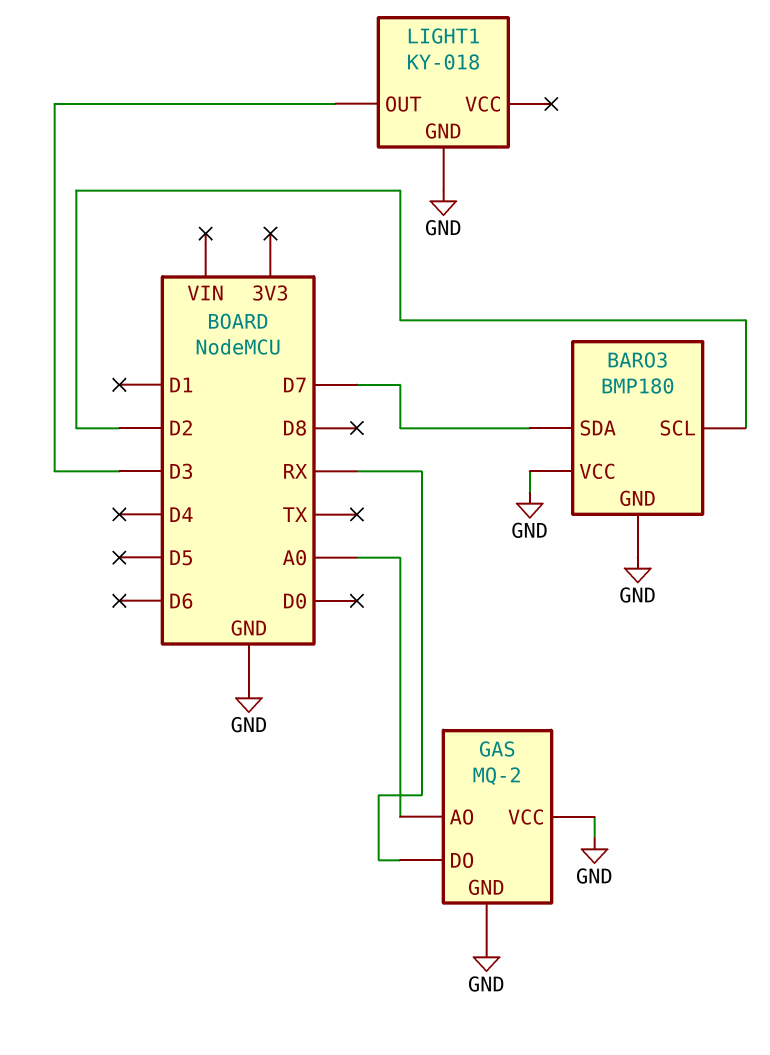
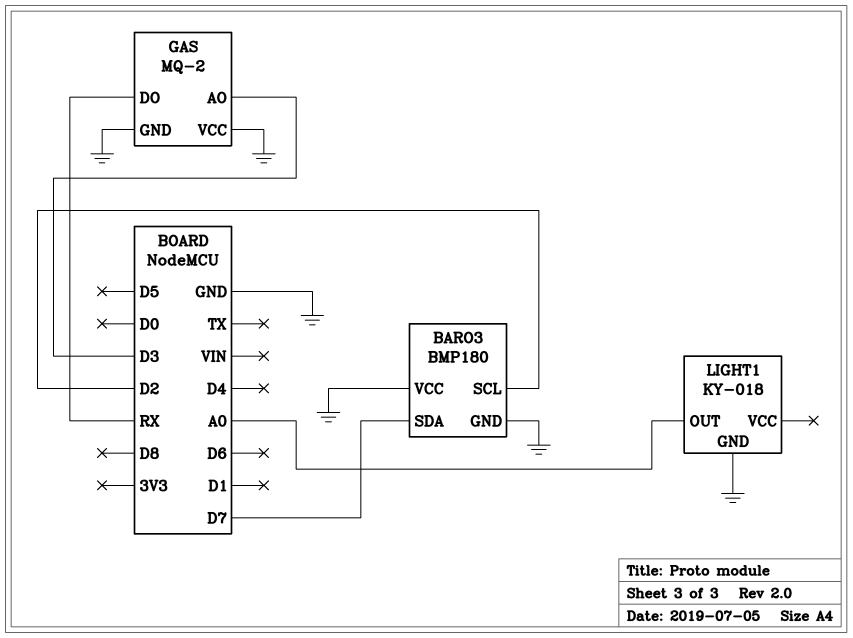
GAS pin AO: A0 -> D3
LIGHT1 pin OUT: D3 -> A0

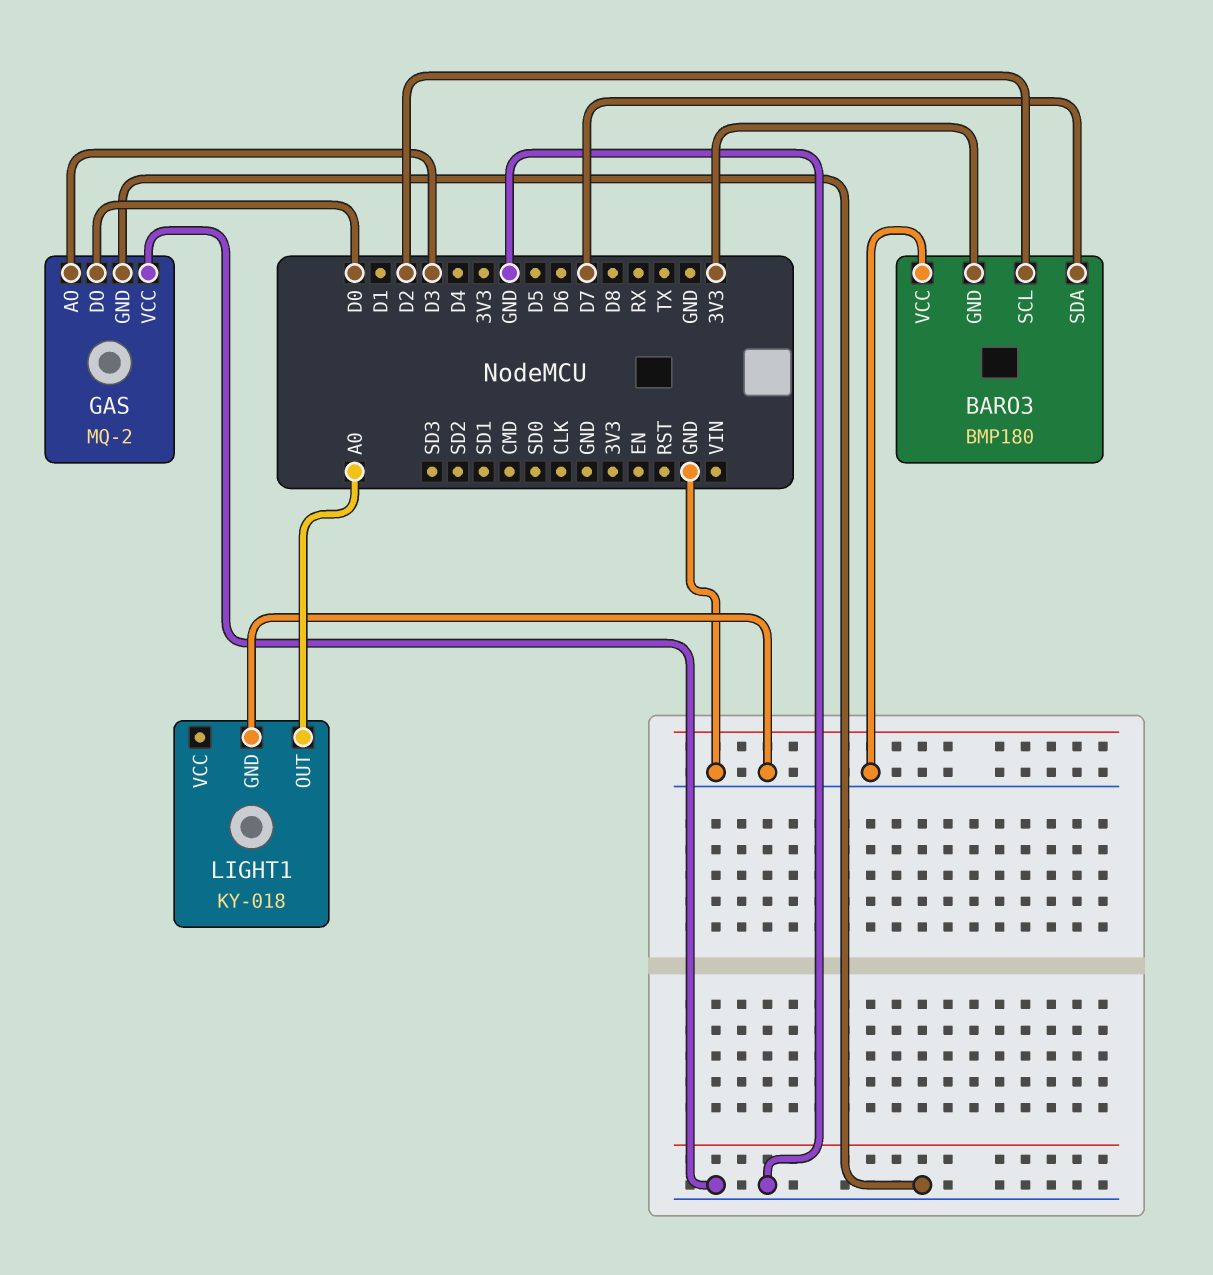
BARO3 pin GND: GND -> 3V3
GAS pin DO: RX -> D0

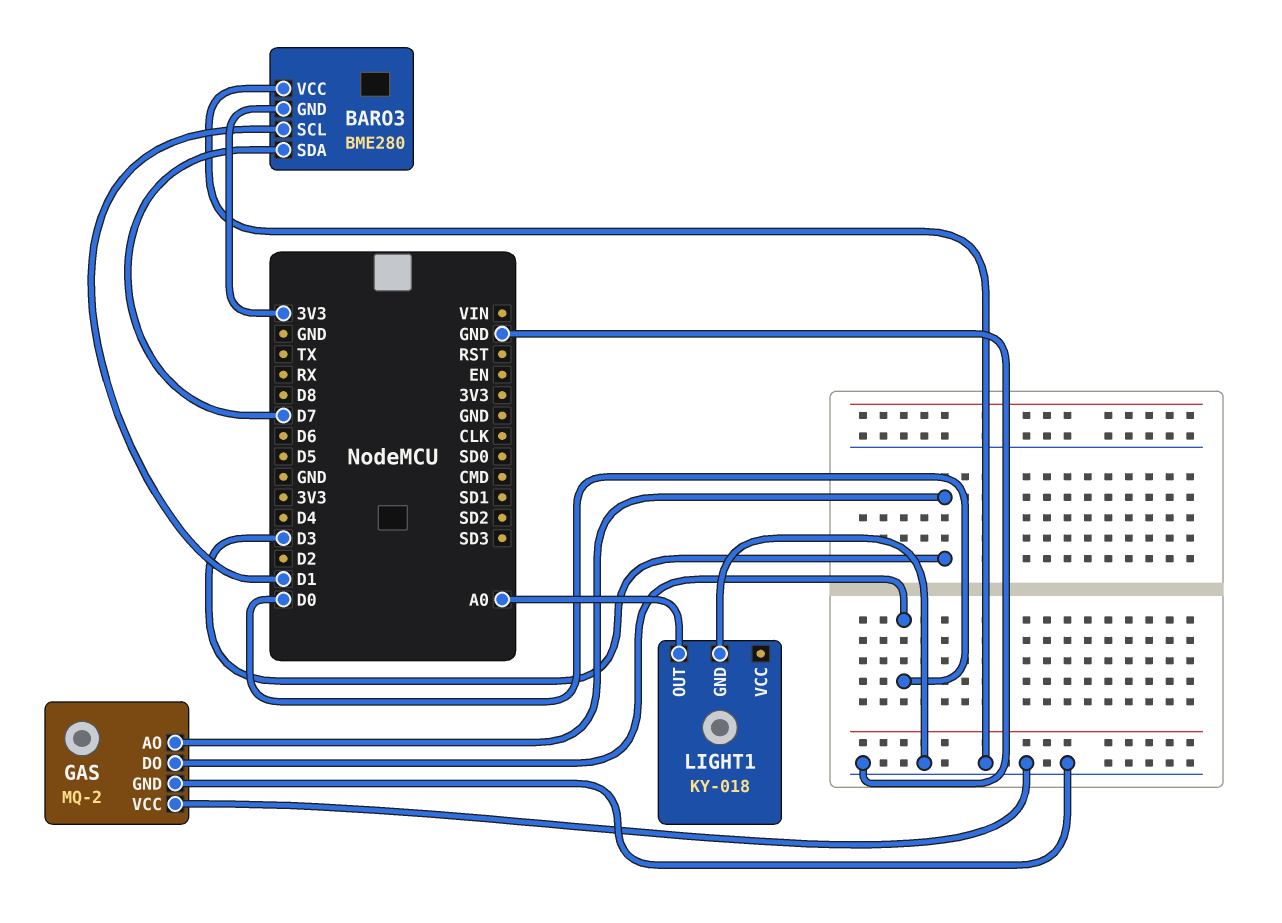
BARO3: BMP180 -> BME280
BARO3 pin SCL: D2 -> D1

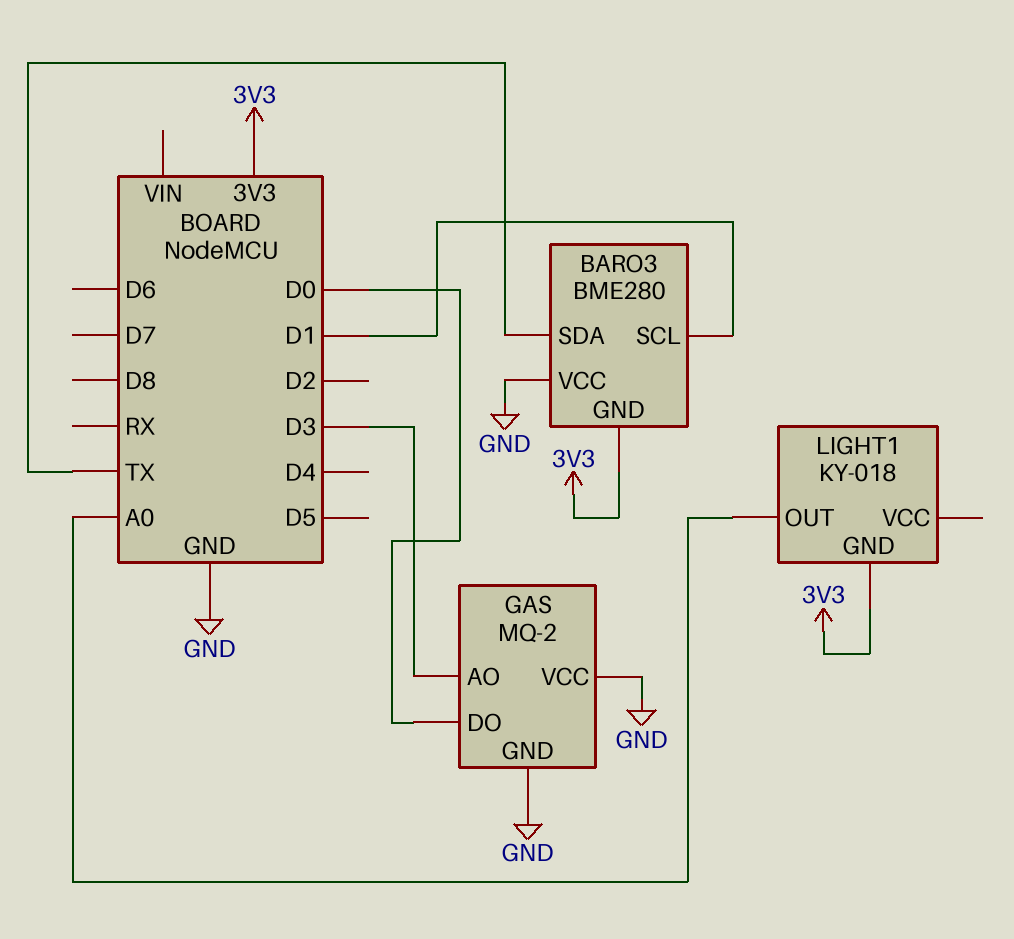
BARO3 pin SDA: D7 -> TX
LIGHT1 pin GND: GND -> 3V3

